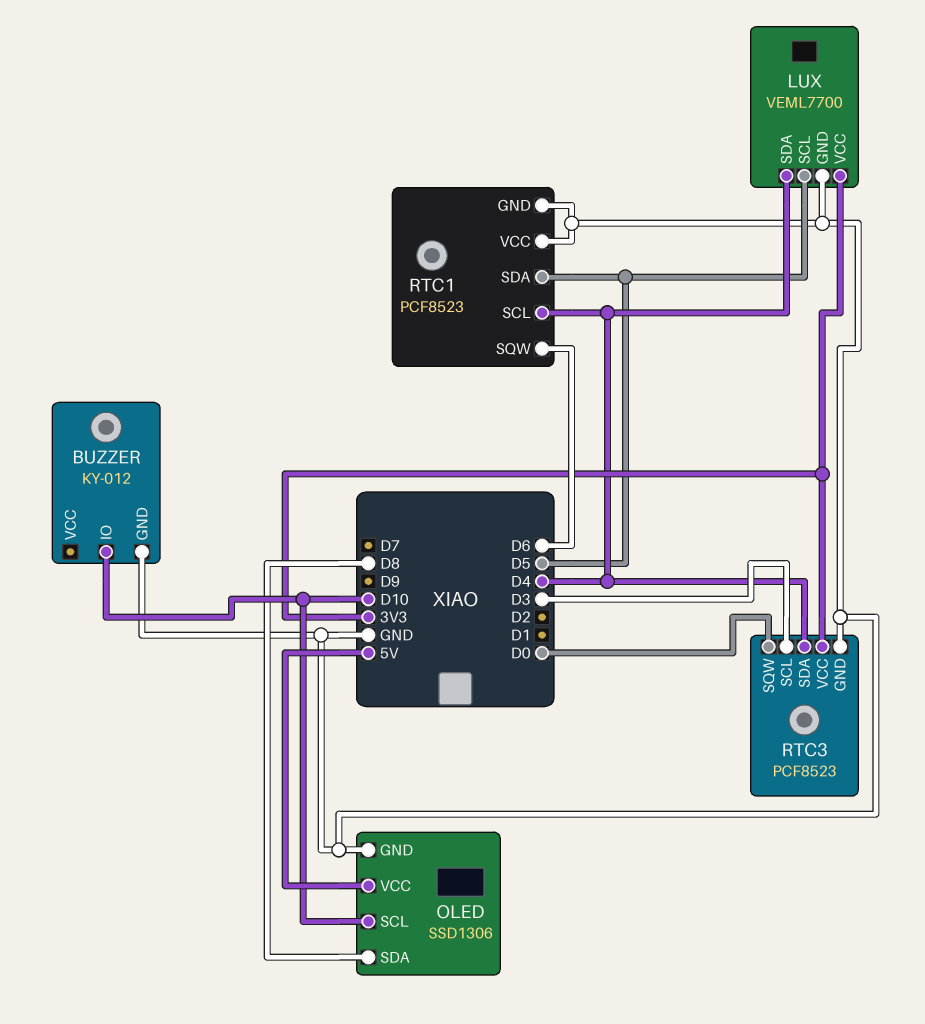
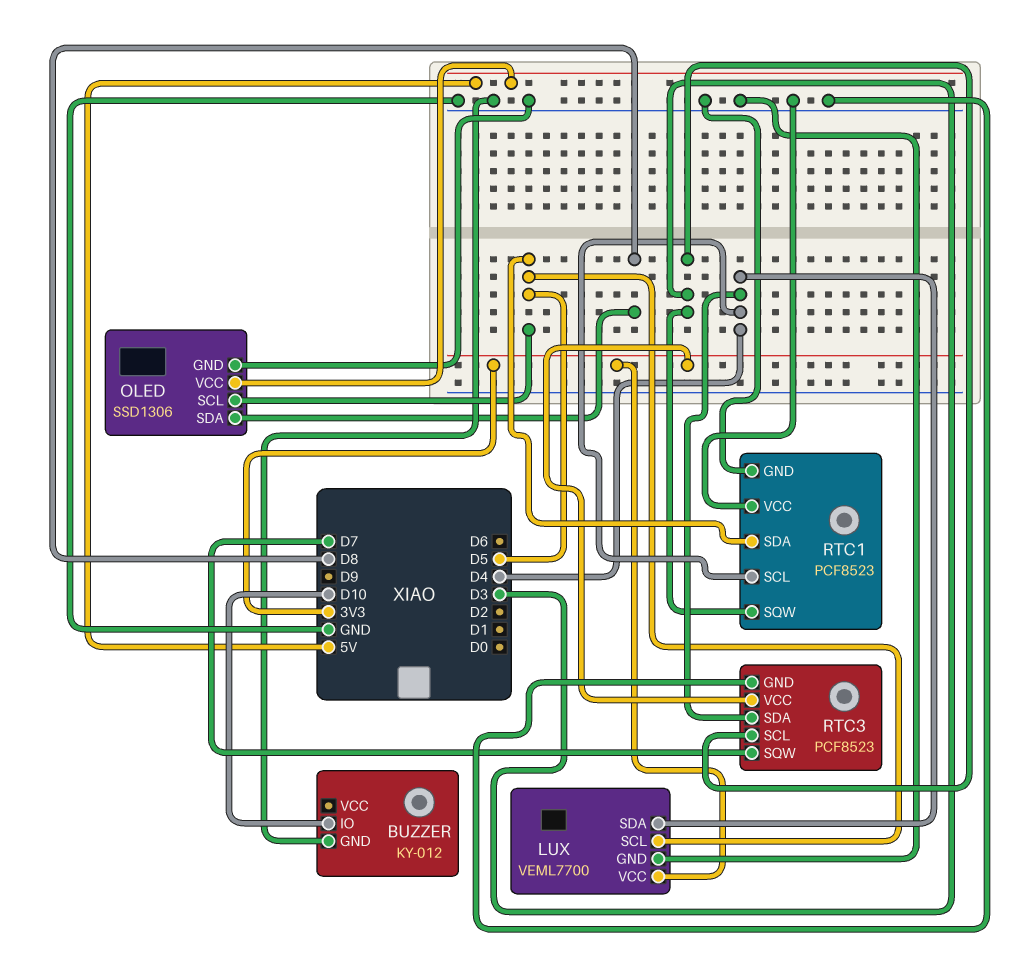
OLED pin SCL: D10 -> D5
RTC1 pin SQW: D6 -> D3
RTC3 pin SQW: D0 -> D7

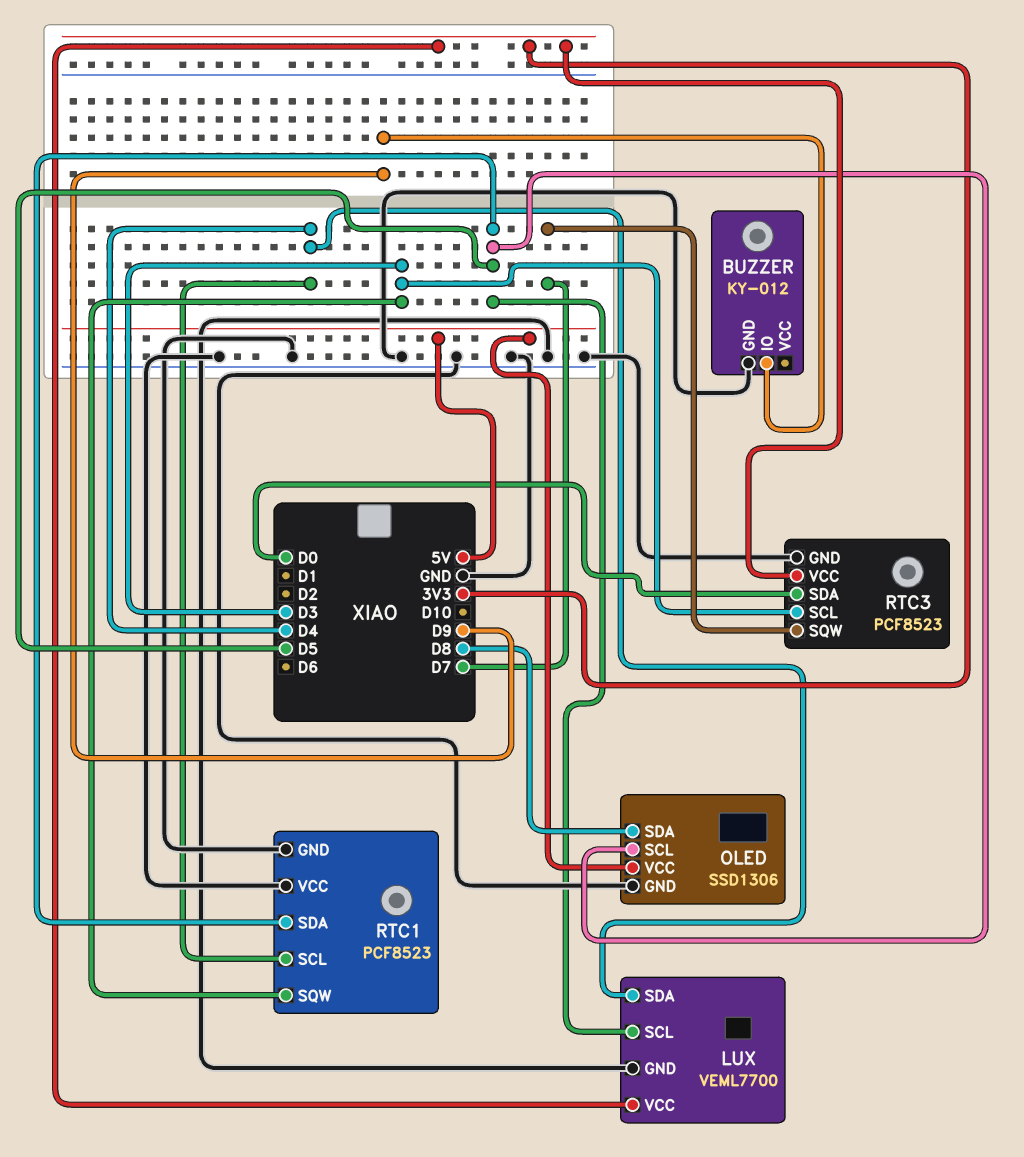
BUZZER pin IO: D10 -> D9
RTC3 pin SDA: D4 -> D0

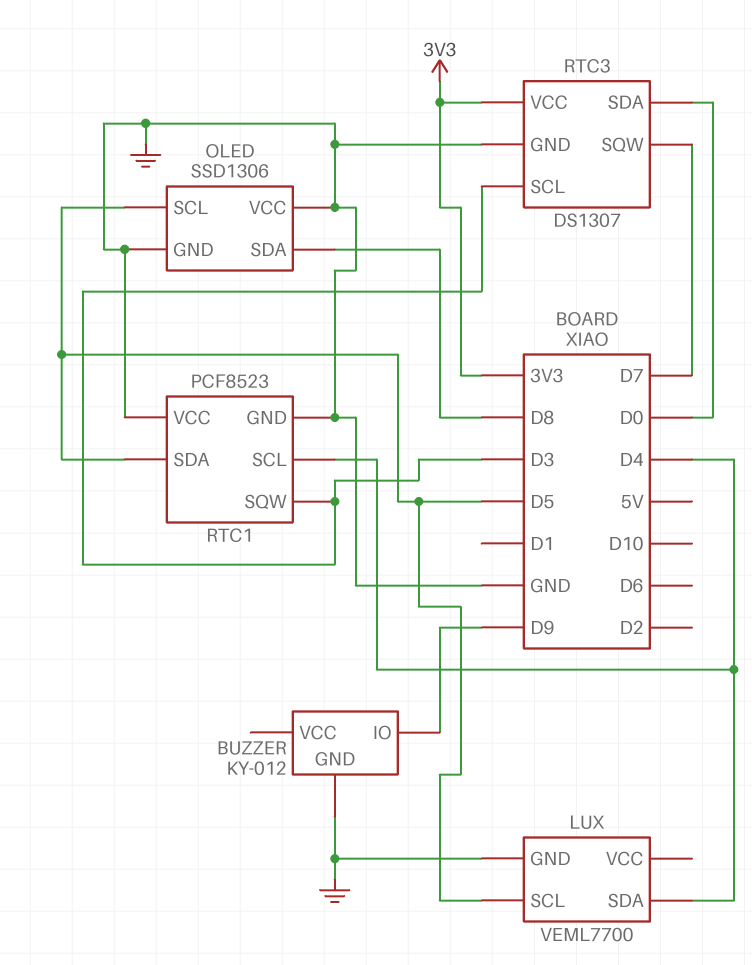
LUX pin VCC: 3V3 -> none
OLED pin VCC: 5V -> GND
RTC3: PCF8523 -> DS1307

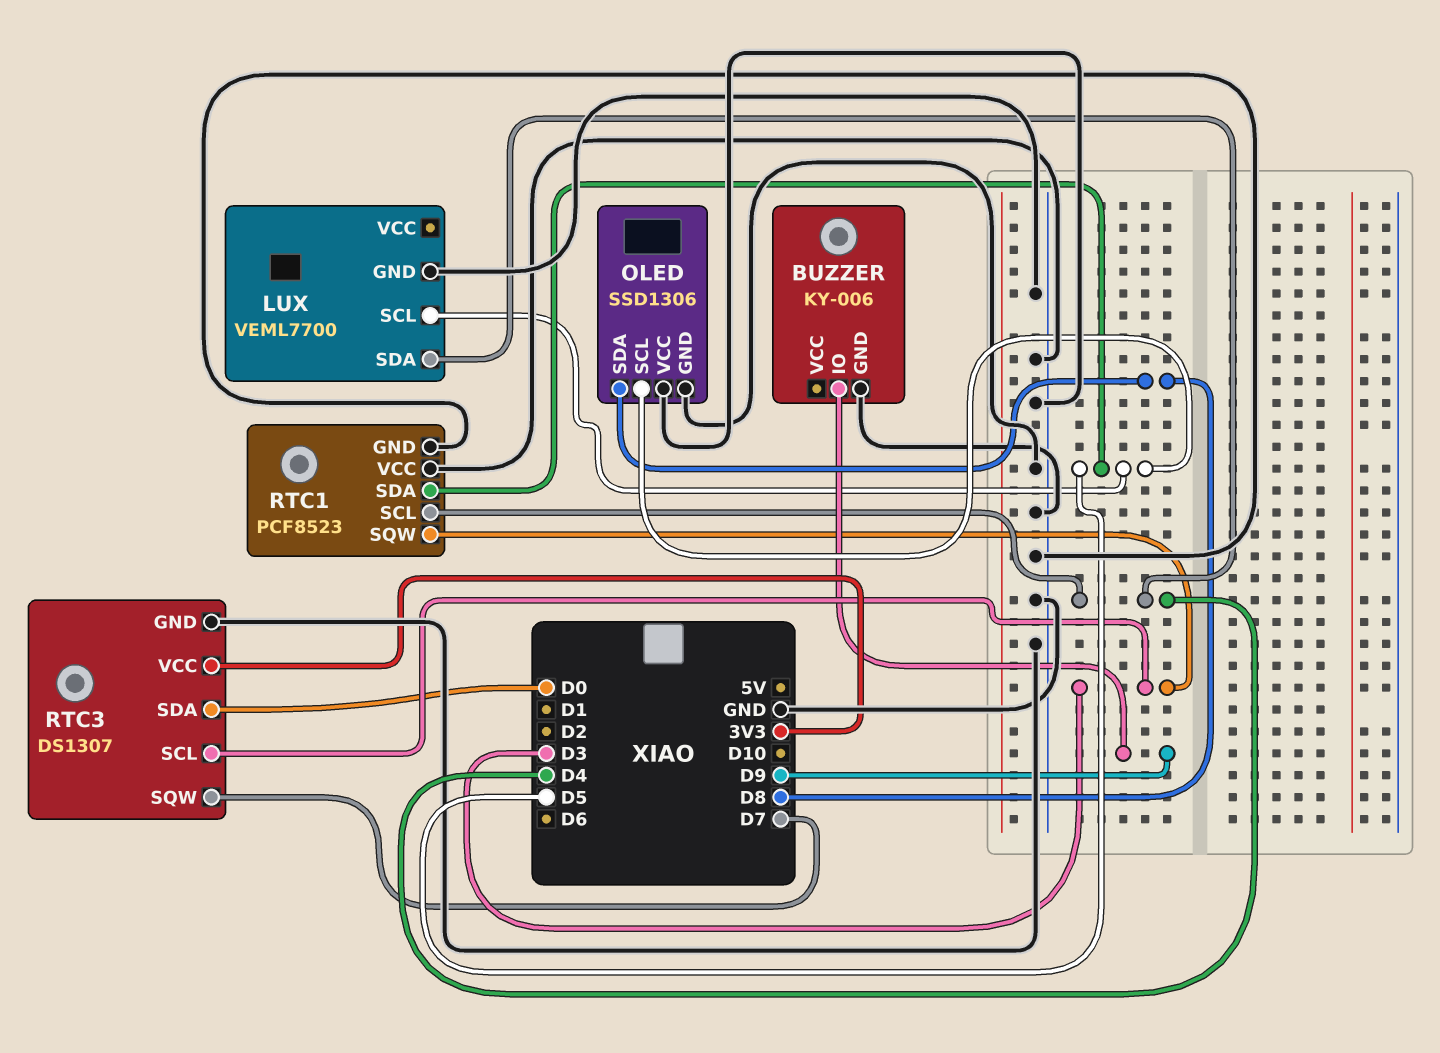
BUZZER: KY-012 -> KY-006

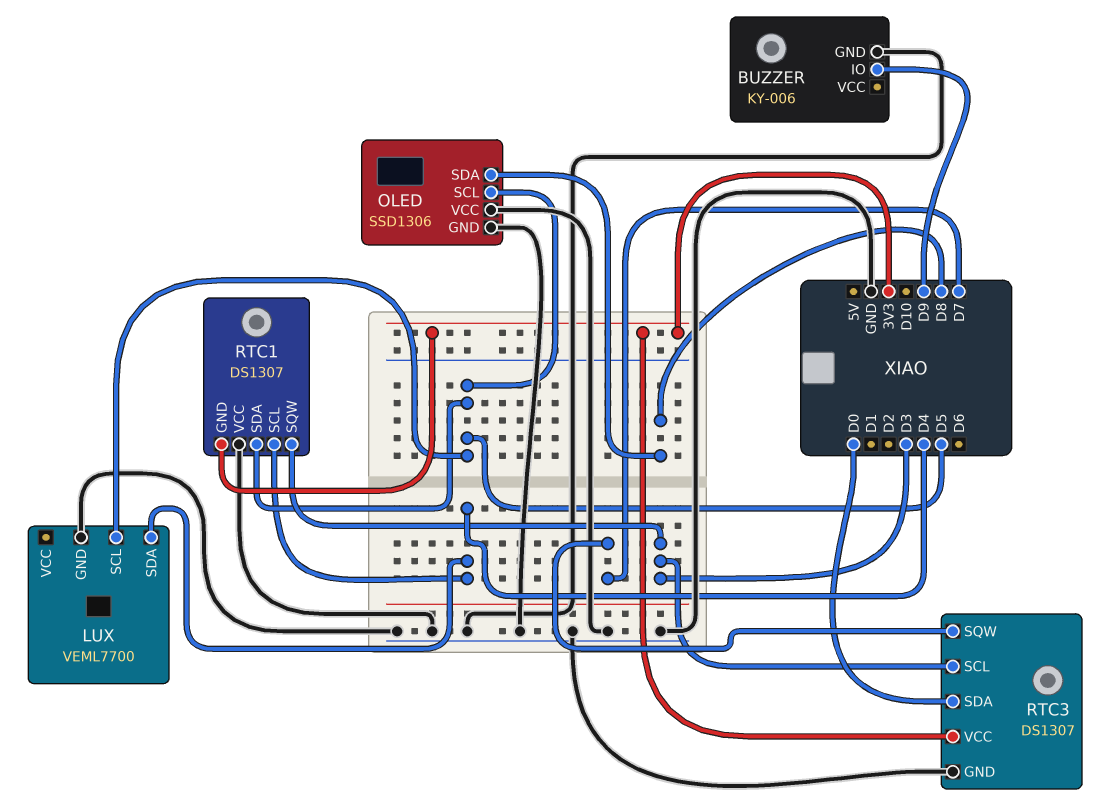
RTC1: PCF8523 -> DS1307
RTC1 pin GND: GND -> 3V3

